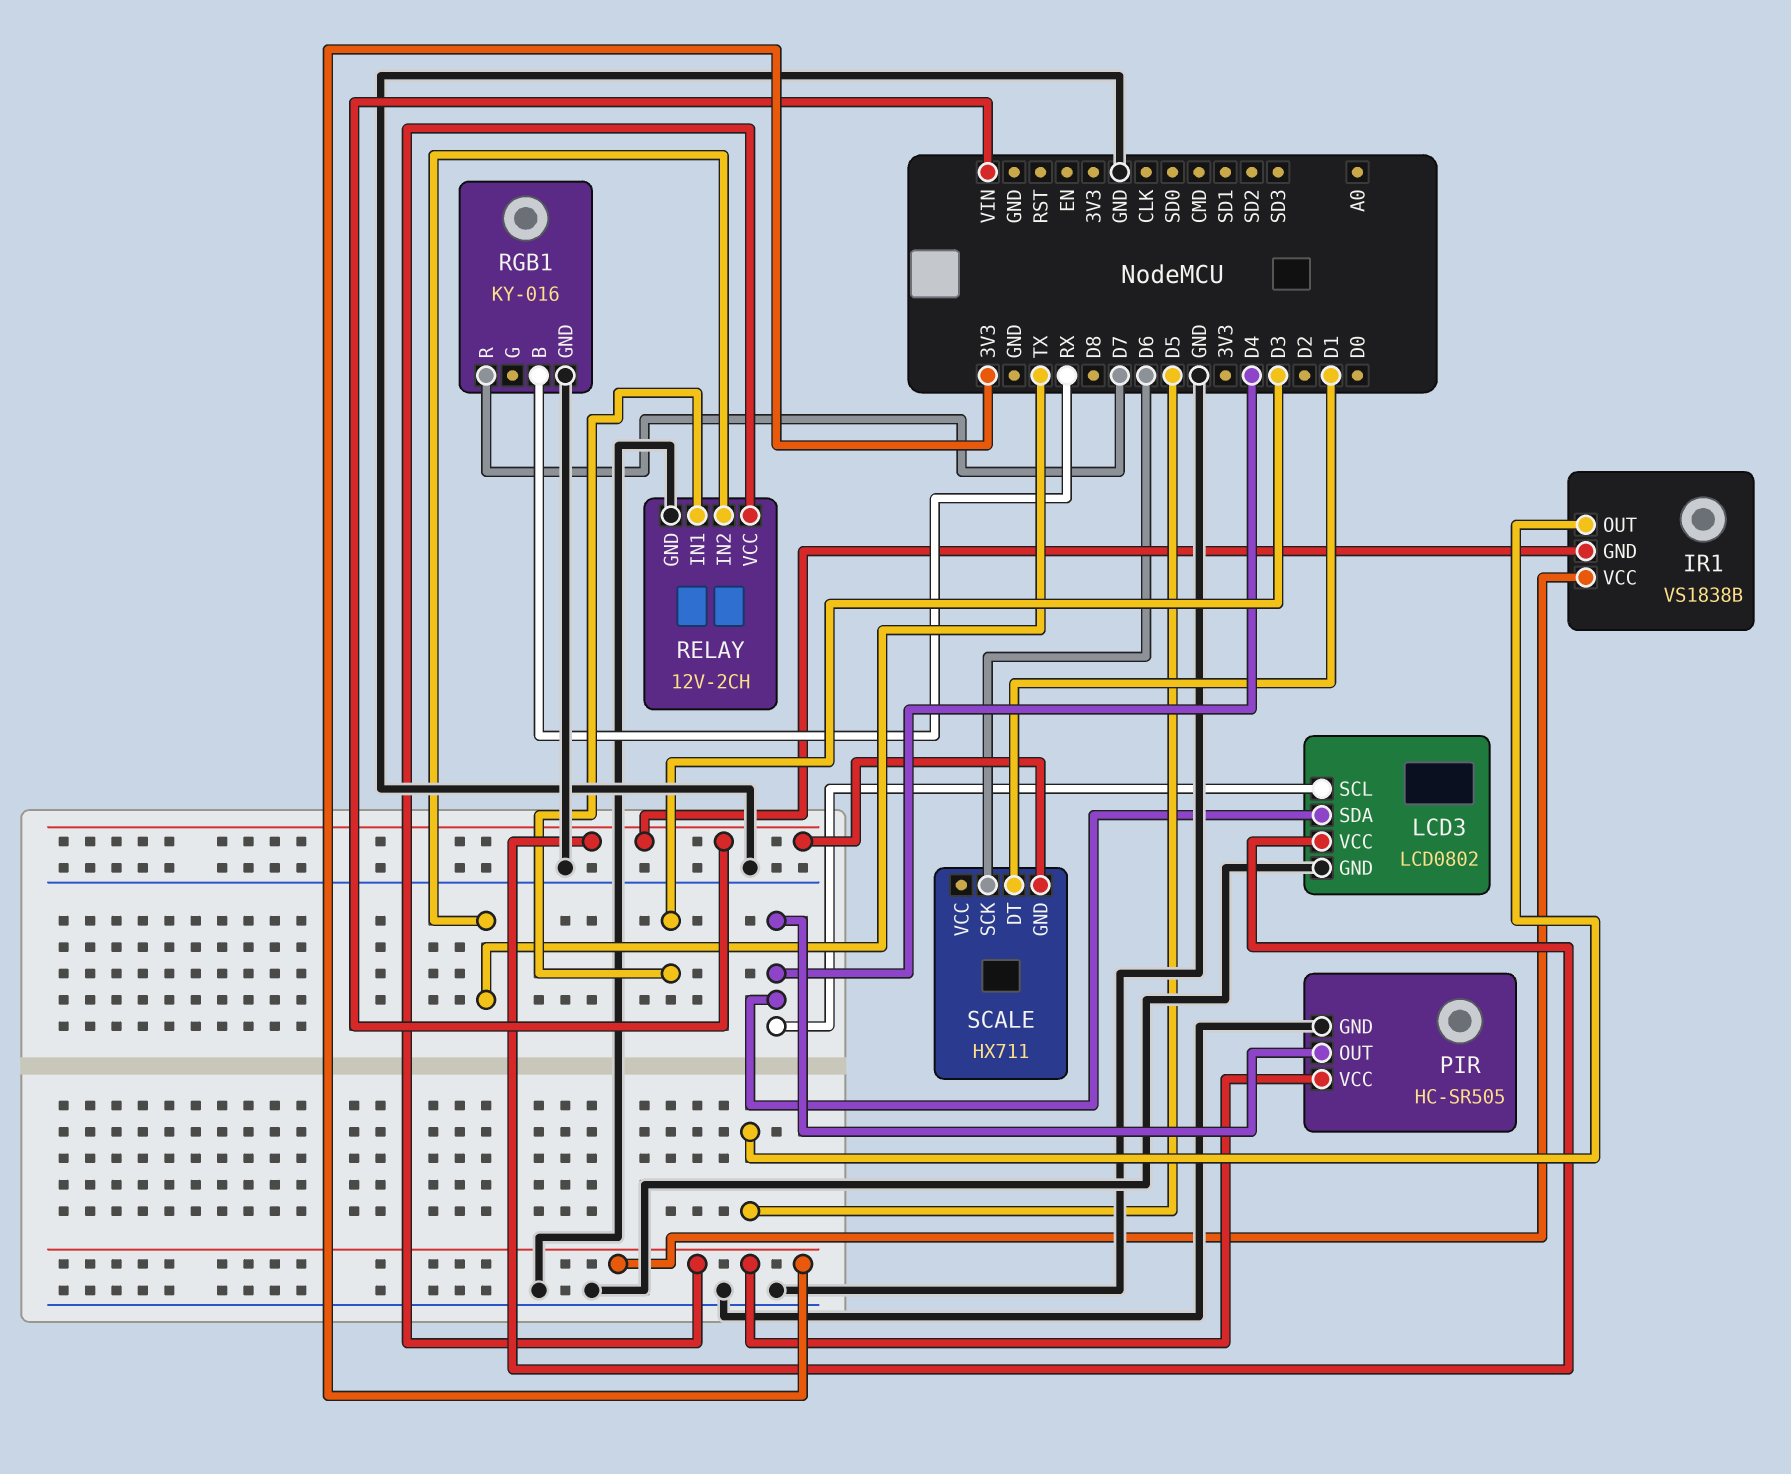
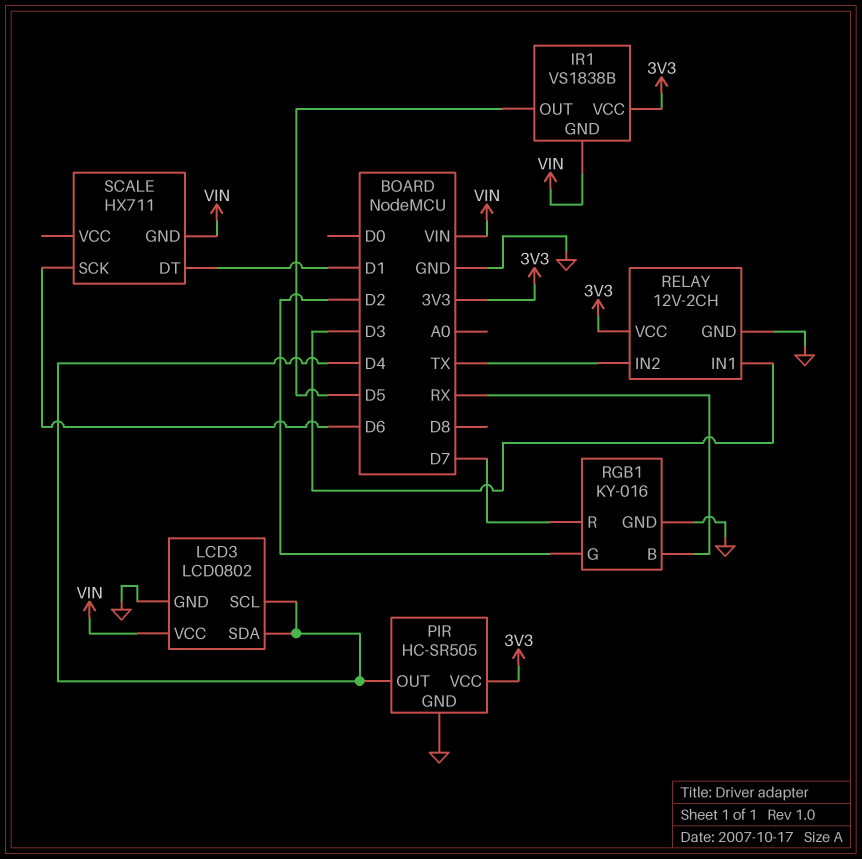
RGB1 pin G: none -> D2

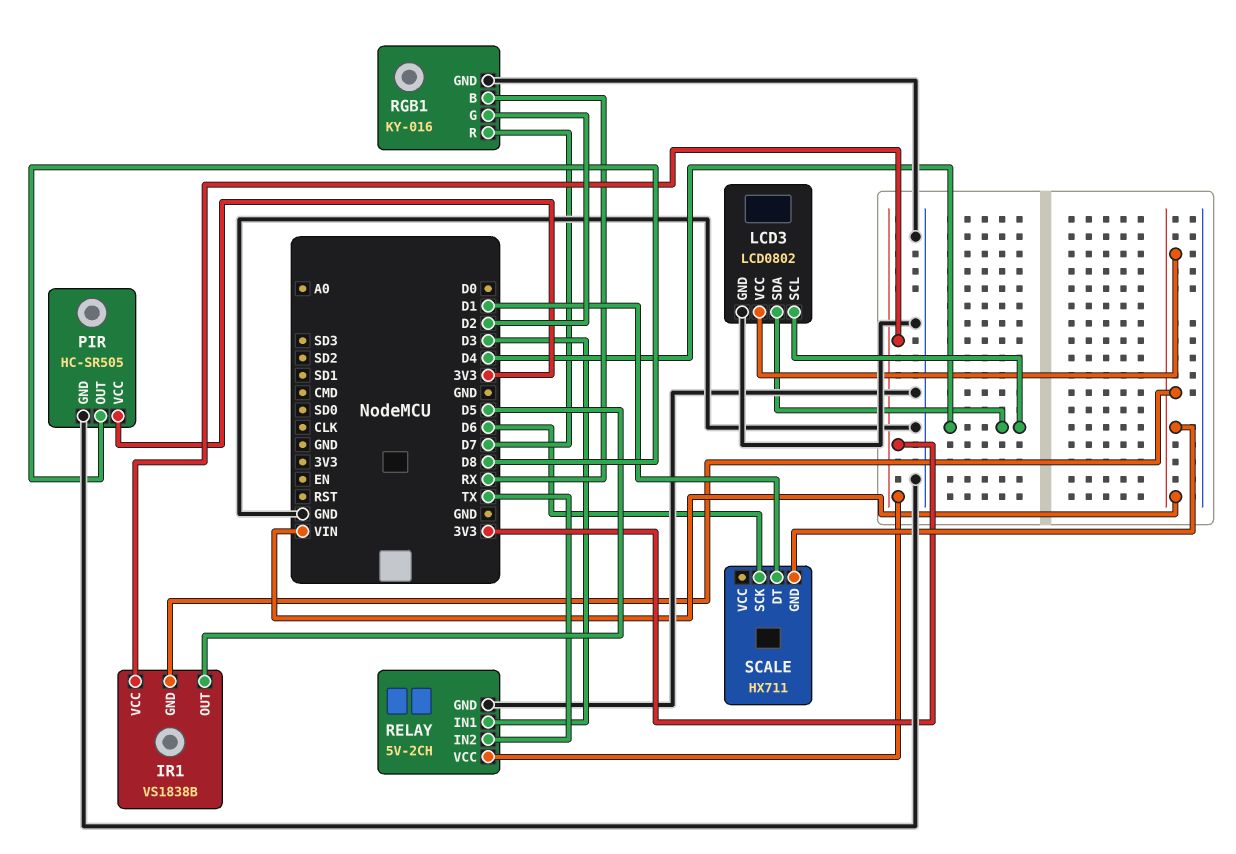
PIR pin OUT: D4 -> D8
RELAY: 12V-2CH -> 5V-2CH

